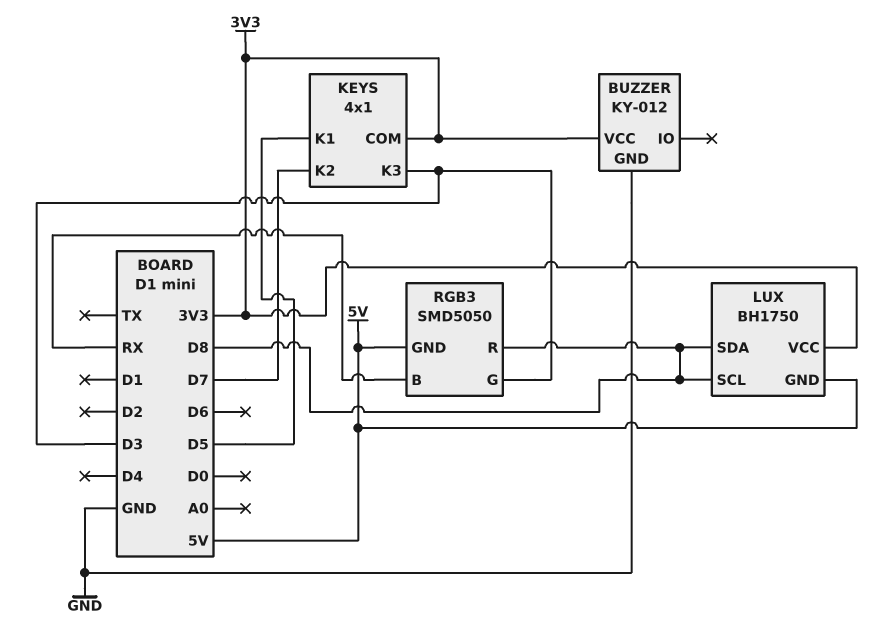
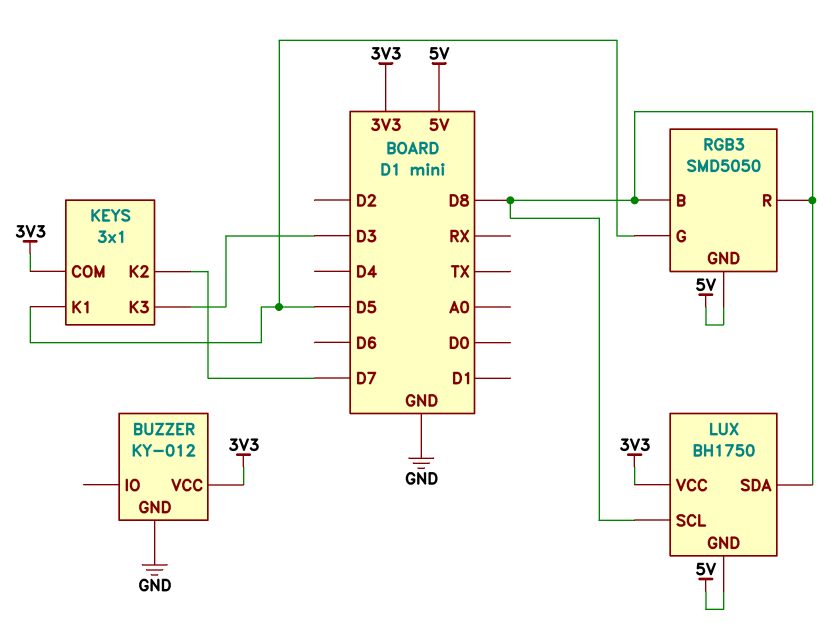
KEYS: 4x1 -> 3x1
RGB3 pin B: RX -> D8
RGB3 pin G: D3 -> D5

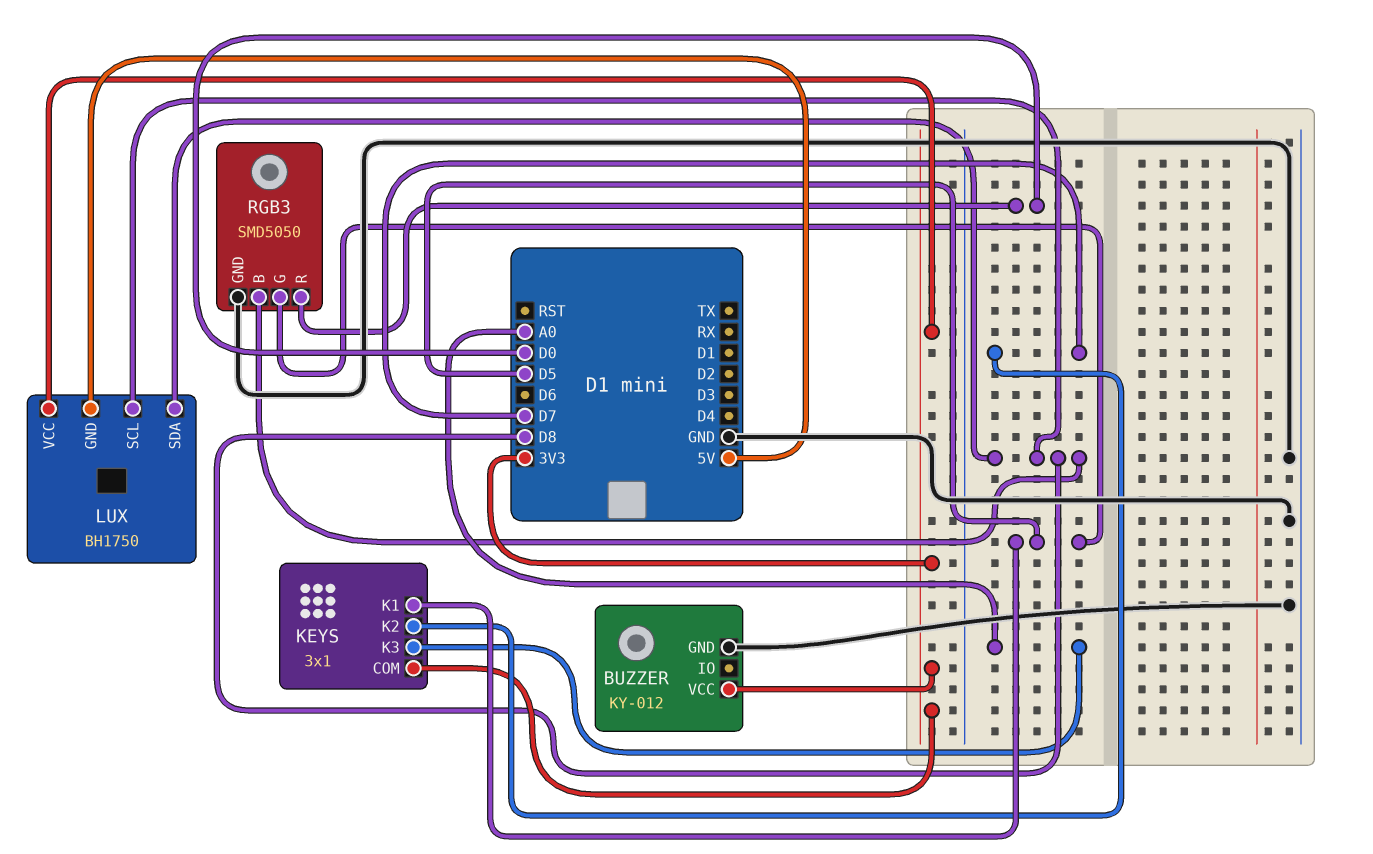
KEYS pin K3: D3 -> A0
RGB3 pin GND: 5V -> GND
RGB3 pin R: D8 -> D0

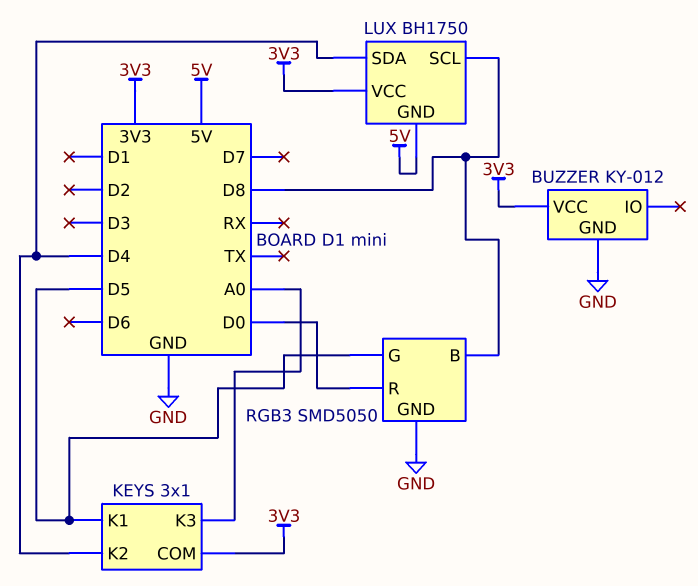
KEYS pin K2: D7 -> D4
LUX pin SDA: D8 -> D4

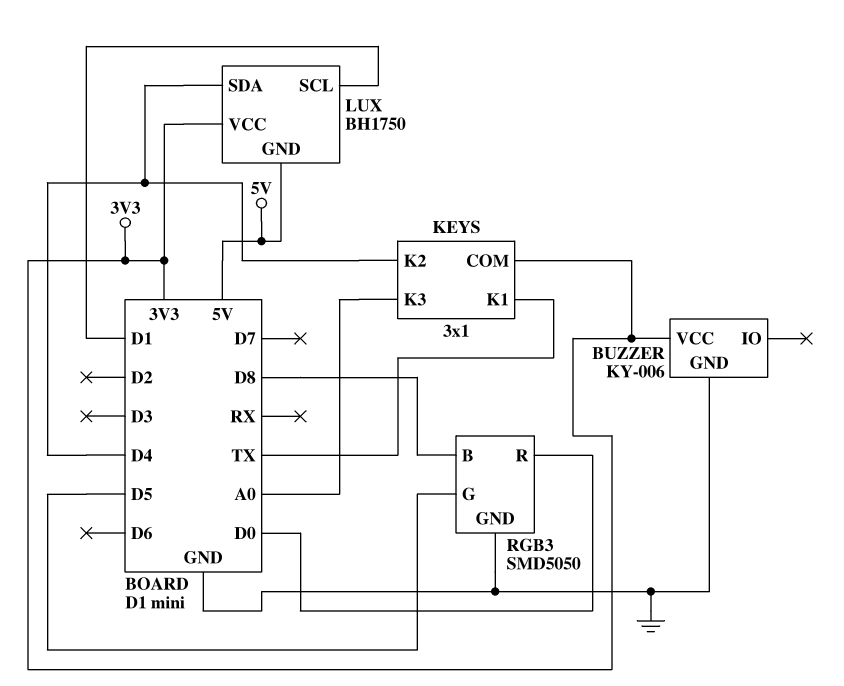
BUZZER: KY-012 -> KY-006
KEYS pin K1: D5 -> TX
LUX pin SCL: D8 -> D1

